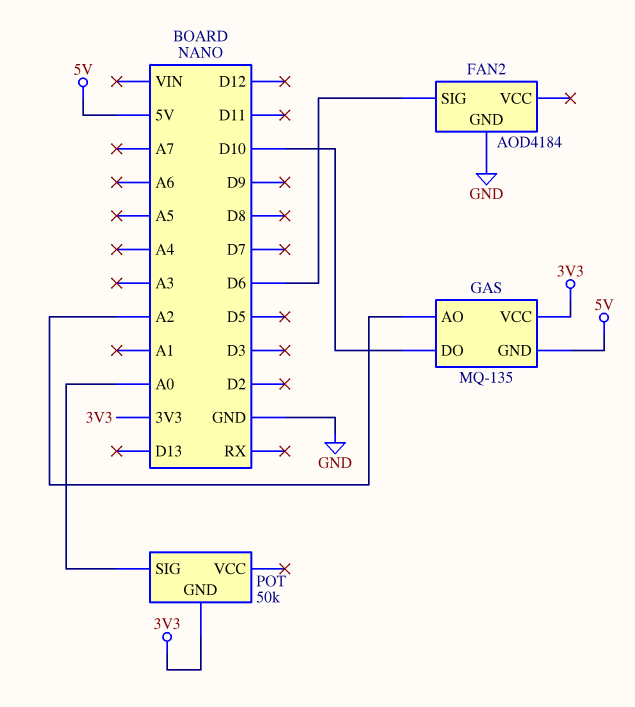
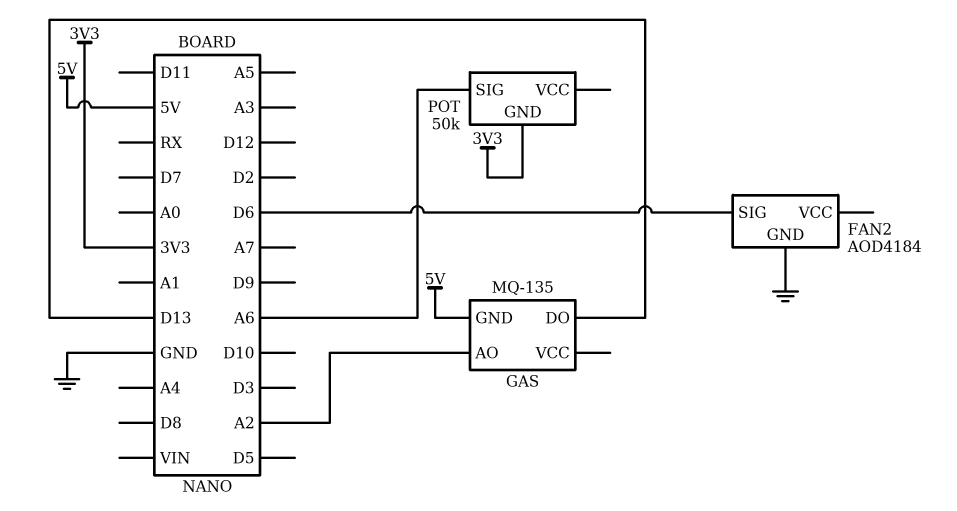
GAS pin DO: D10 -> D13
GAS pin VCC: 3V3 -> none
POT pin SIG: A0 -> A6

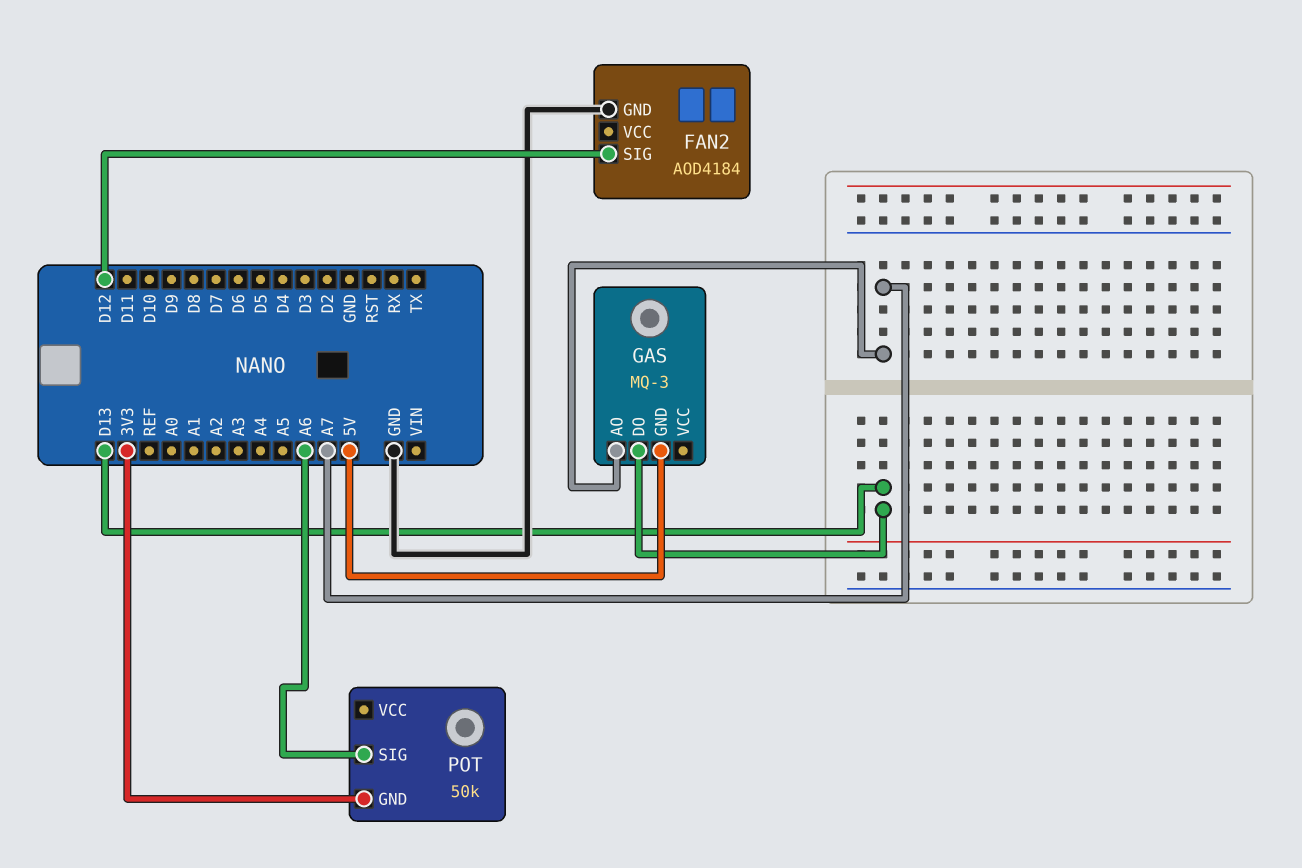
FAN2 pin SIG: D6 -> D12
GAS: MQ-135 -> MQ-3
GAS pin AO: A2 -> A7

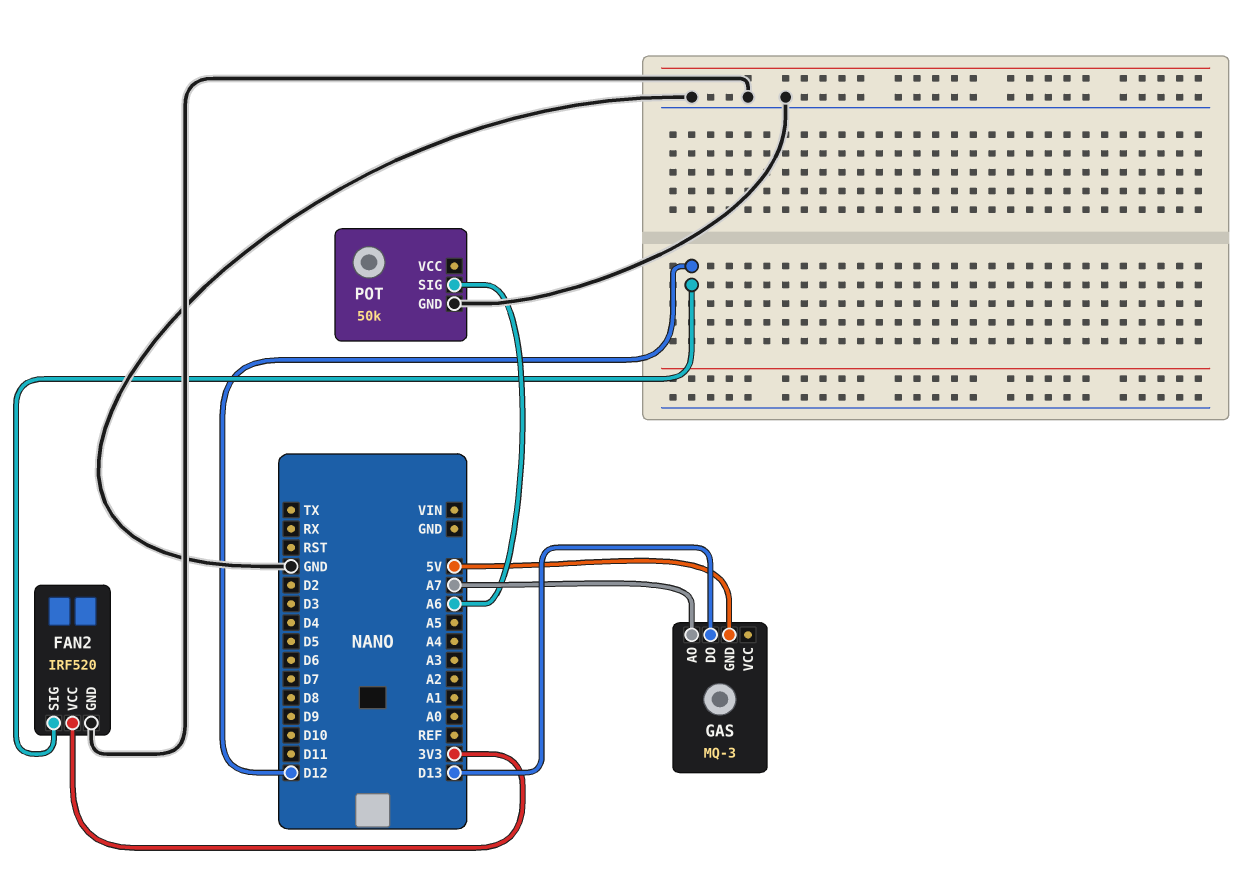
FAN2: AOD4184 -> IRF520
FAN2 pin VCC: none -> 3V3
POT pin GND: 3V3 -> GND

